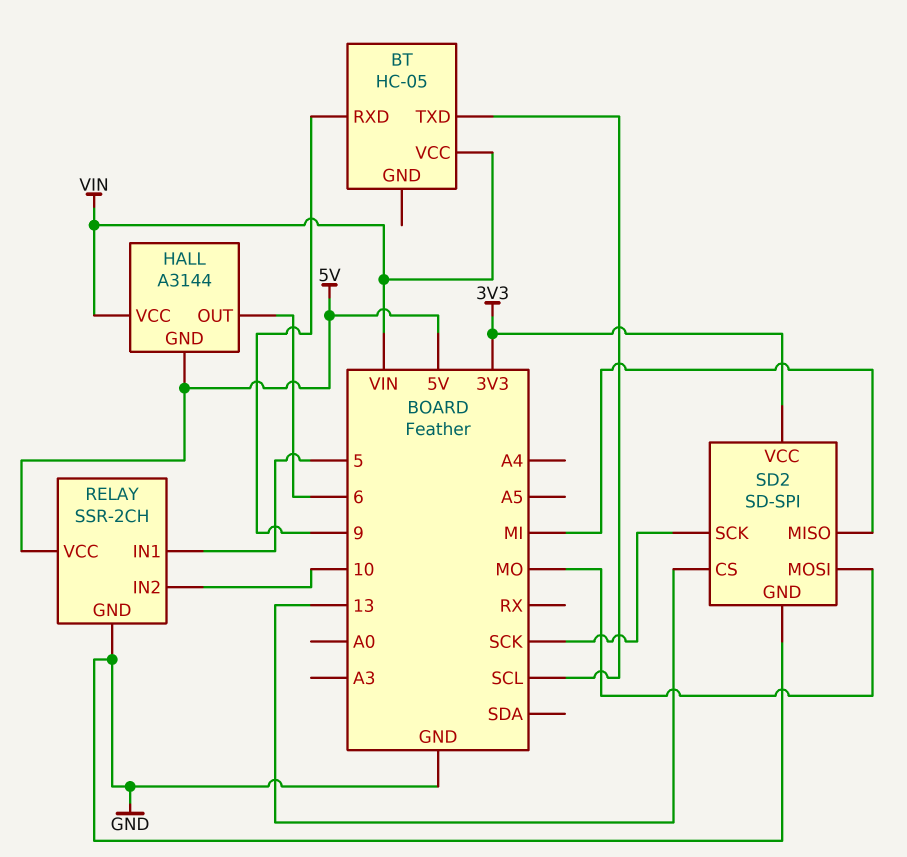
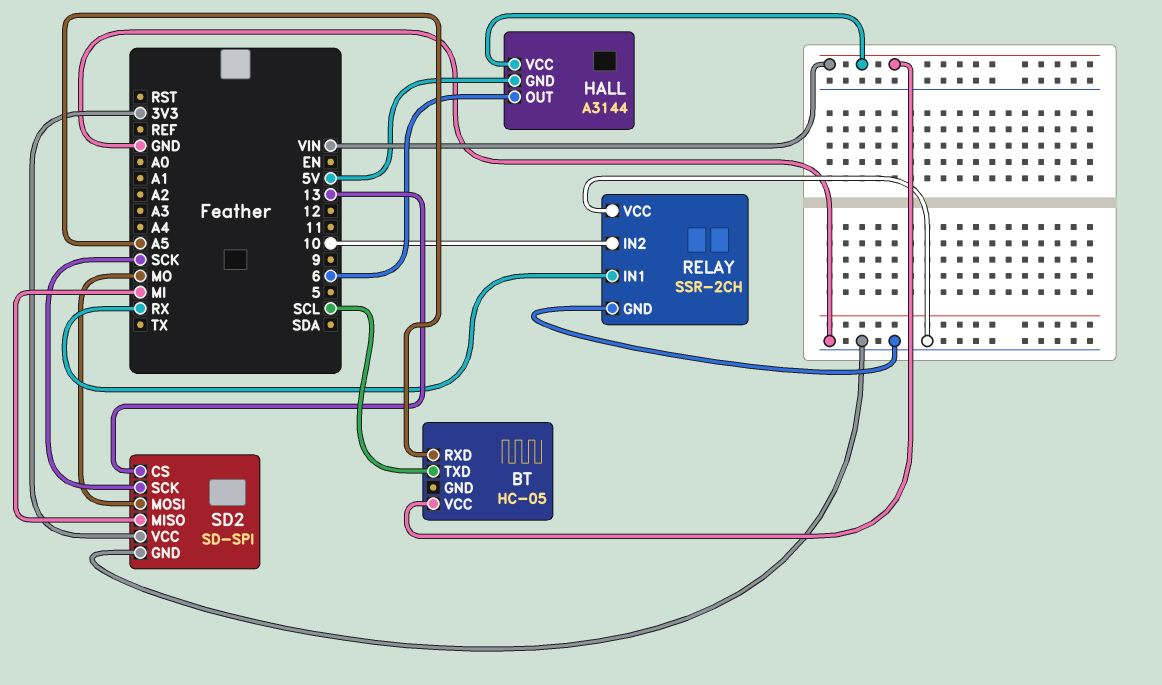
BT pin RXD: 9 -> A5
RELAY pin IN1: 5 -> RX
RELAY pin VCC: 5V -> GND

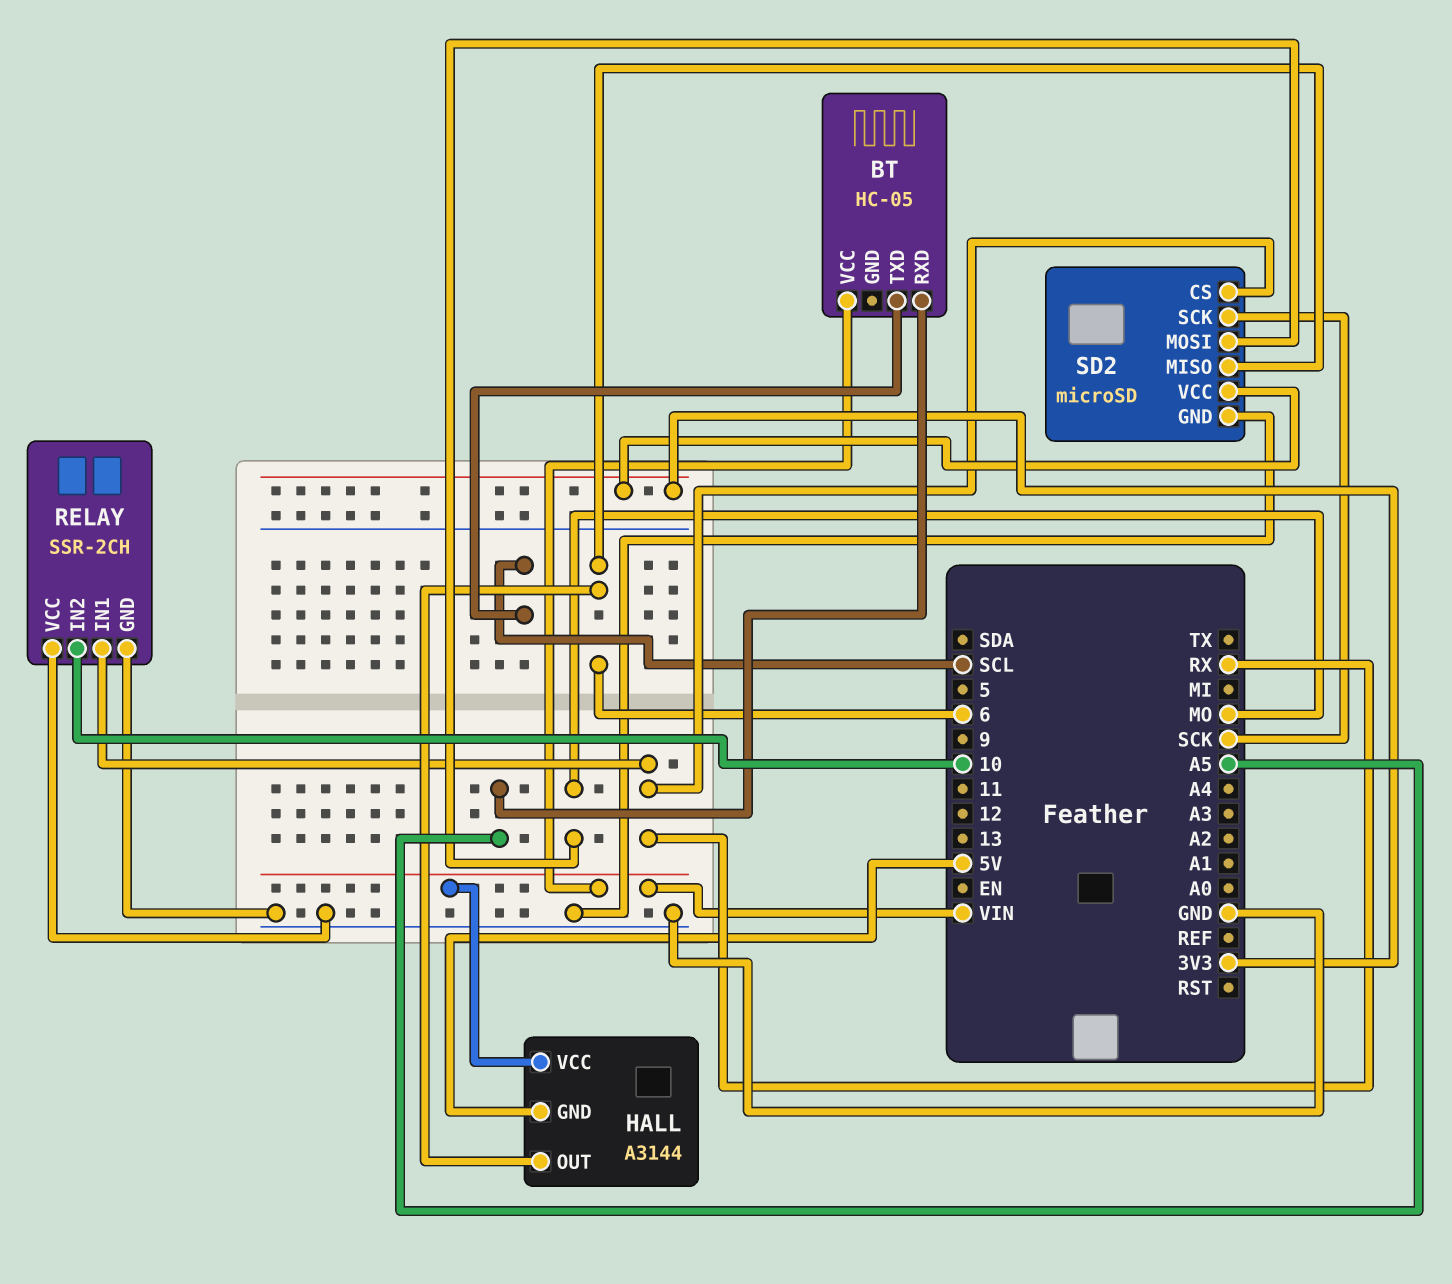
SD2: SD-SPI -> microSD
SD2 pin CS: 13 -> RX
SD2 pin MISO: MI -> 6

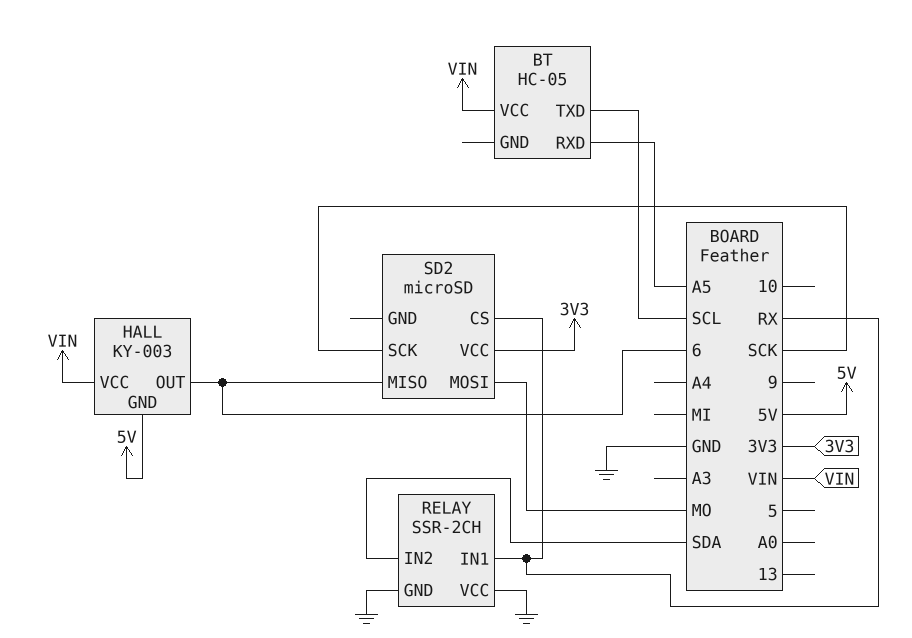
HALL: A3144 -> KY-003
RELAY pin IN2: 10 -> SDA
SD2 pin GND: GND -> none

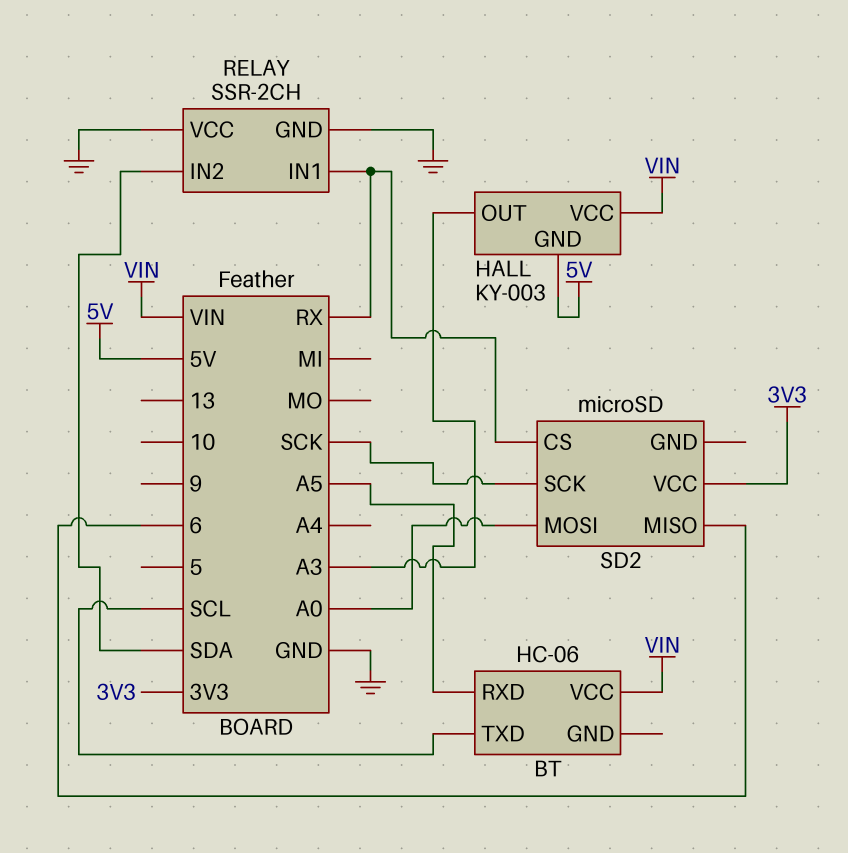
BT: HC-05 -> HC-06
HALL pin OUT: 6 -> A3
SD2 pin MOSI: MO -> A0

